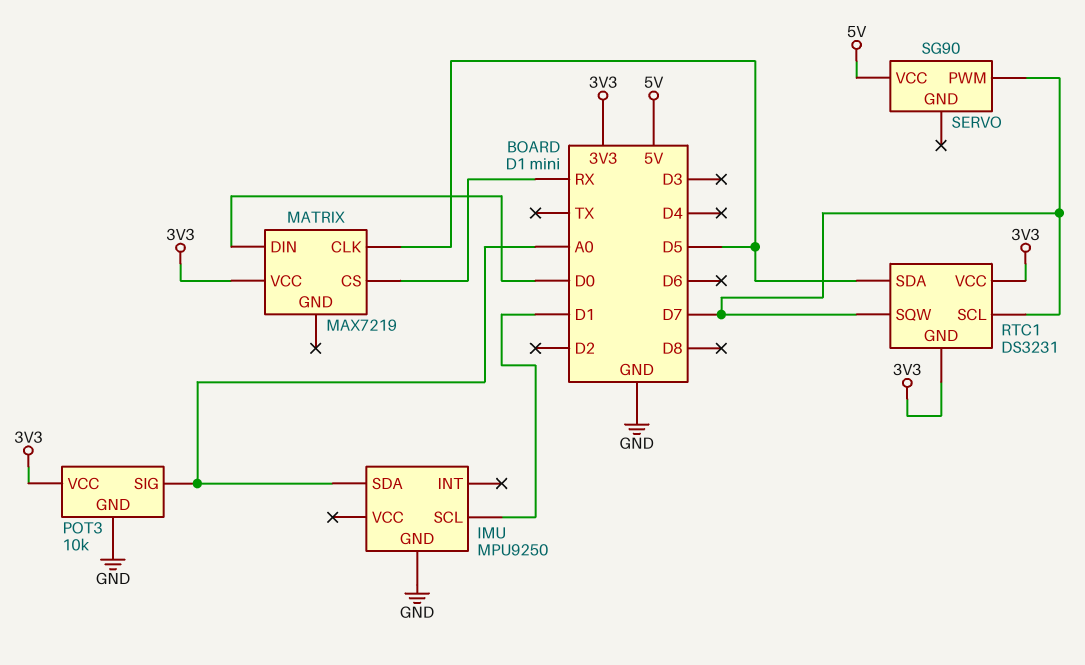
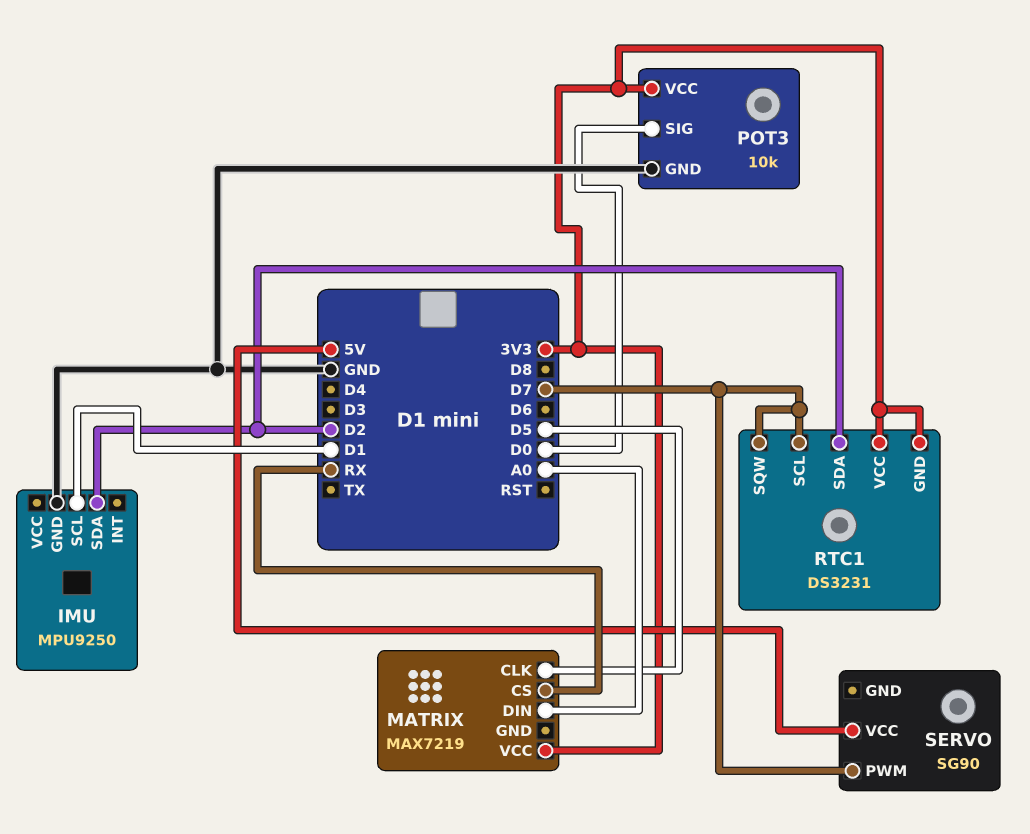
IMU pin SDA: A0 -> D2
MATRIX pin DIN: D0 -> A0
POT3 pin SIG: A0 -> D0
RTC1 pin SDA: D5 -> D2

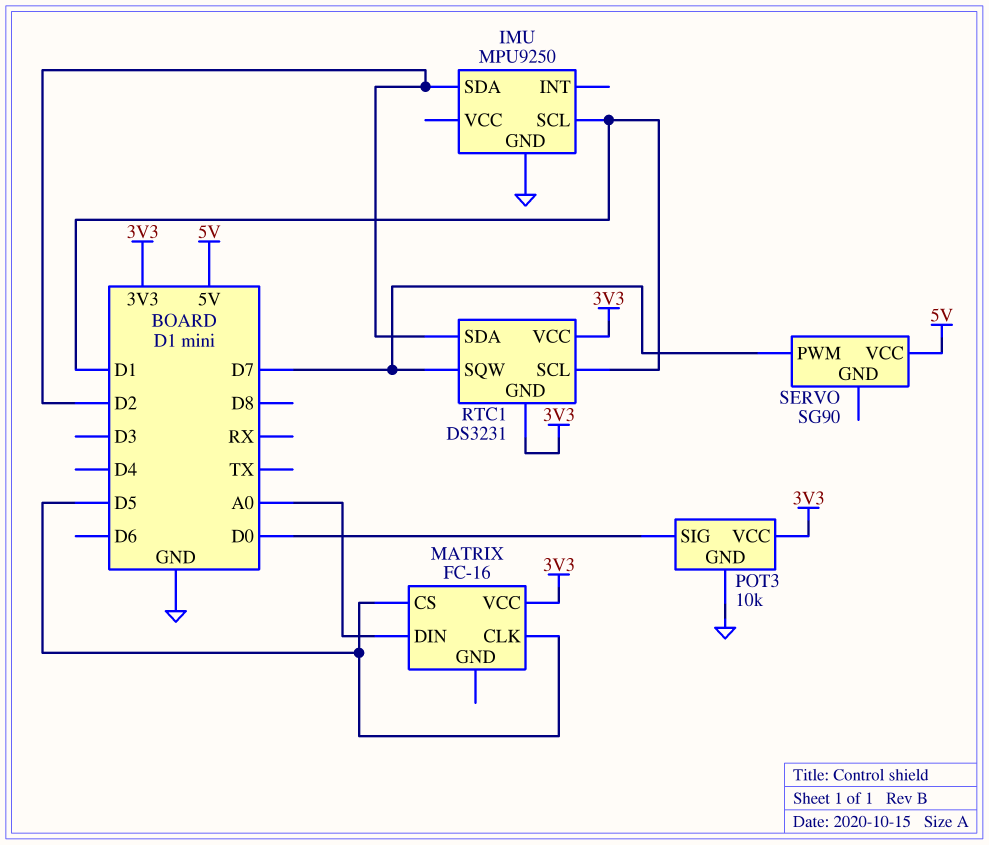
MATRIX: MAX7219 -> FC-16
MATRIX pin CS: RX -> D5
RTC1 pin SCL: D7 -> D1

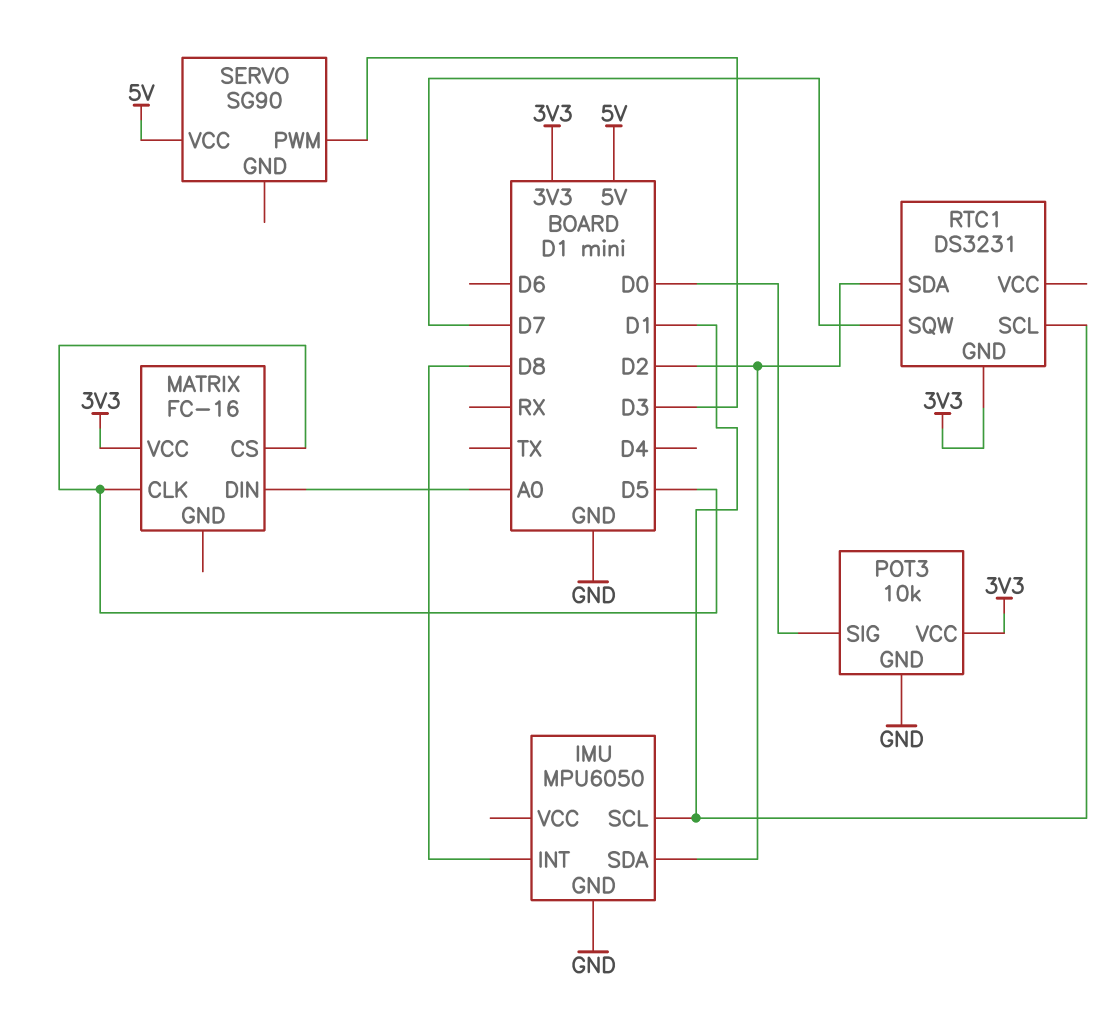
IMU: MPU9250 -> MPU6050
IMU pin INT: none -> D8
RTC1 pin VCC: 3V3 -> none
SERVO pin PWM: D7 -> D3

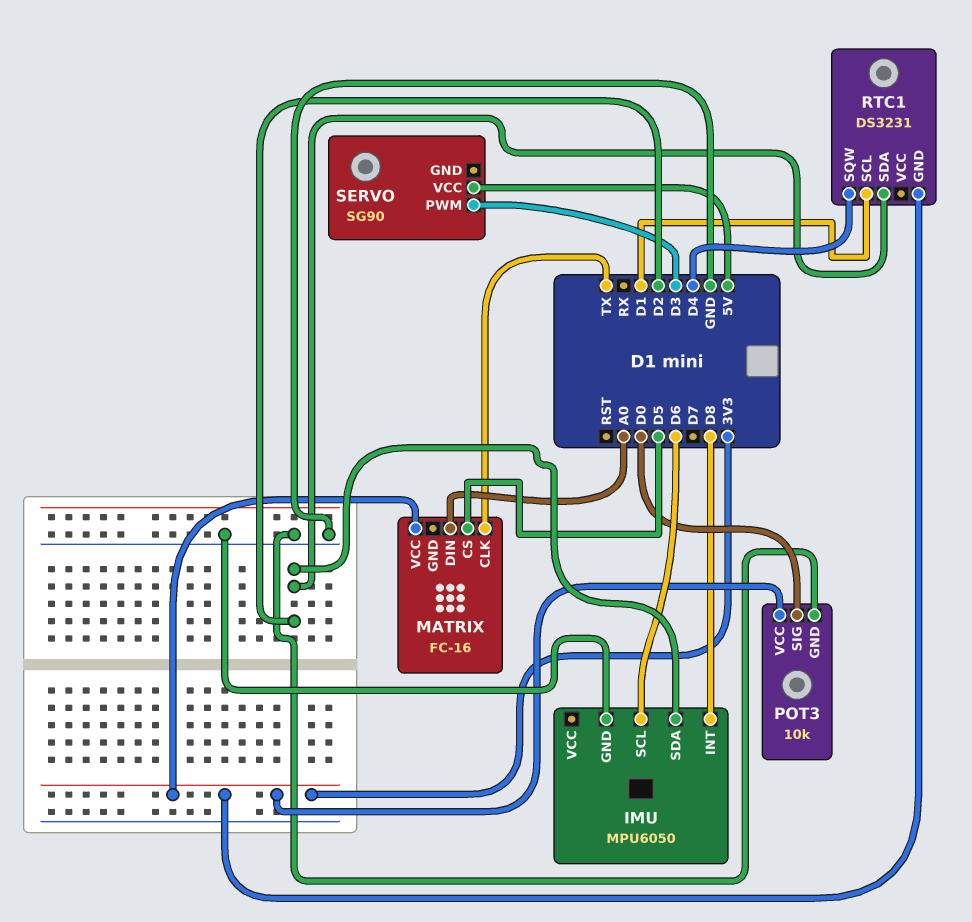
IMU pin SCL: D1 -> D6
MATRIX pin CLK: D5 -> TX
RTC1 pin SQW: D7 -> D4

